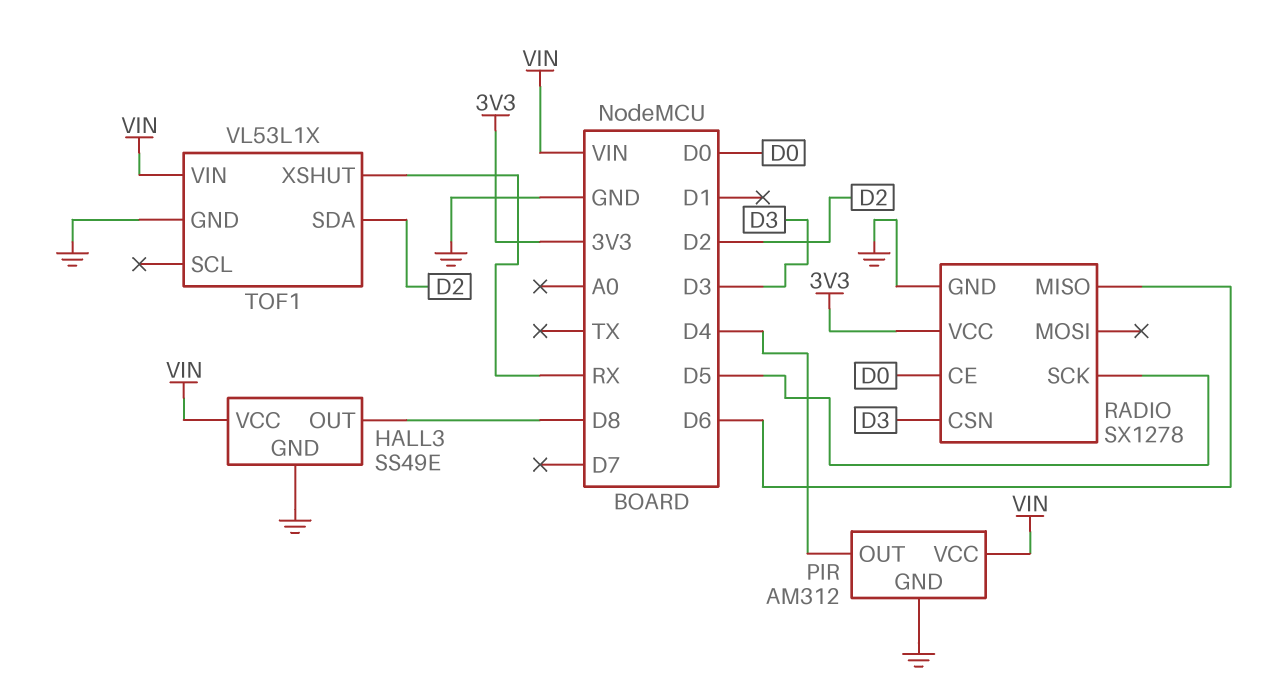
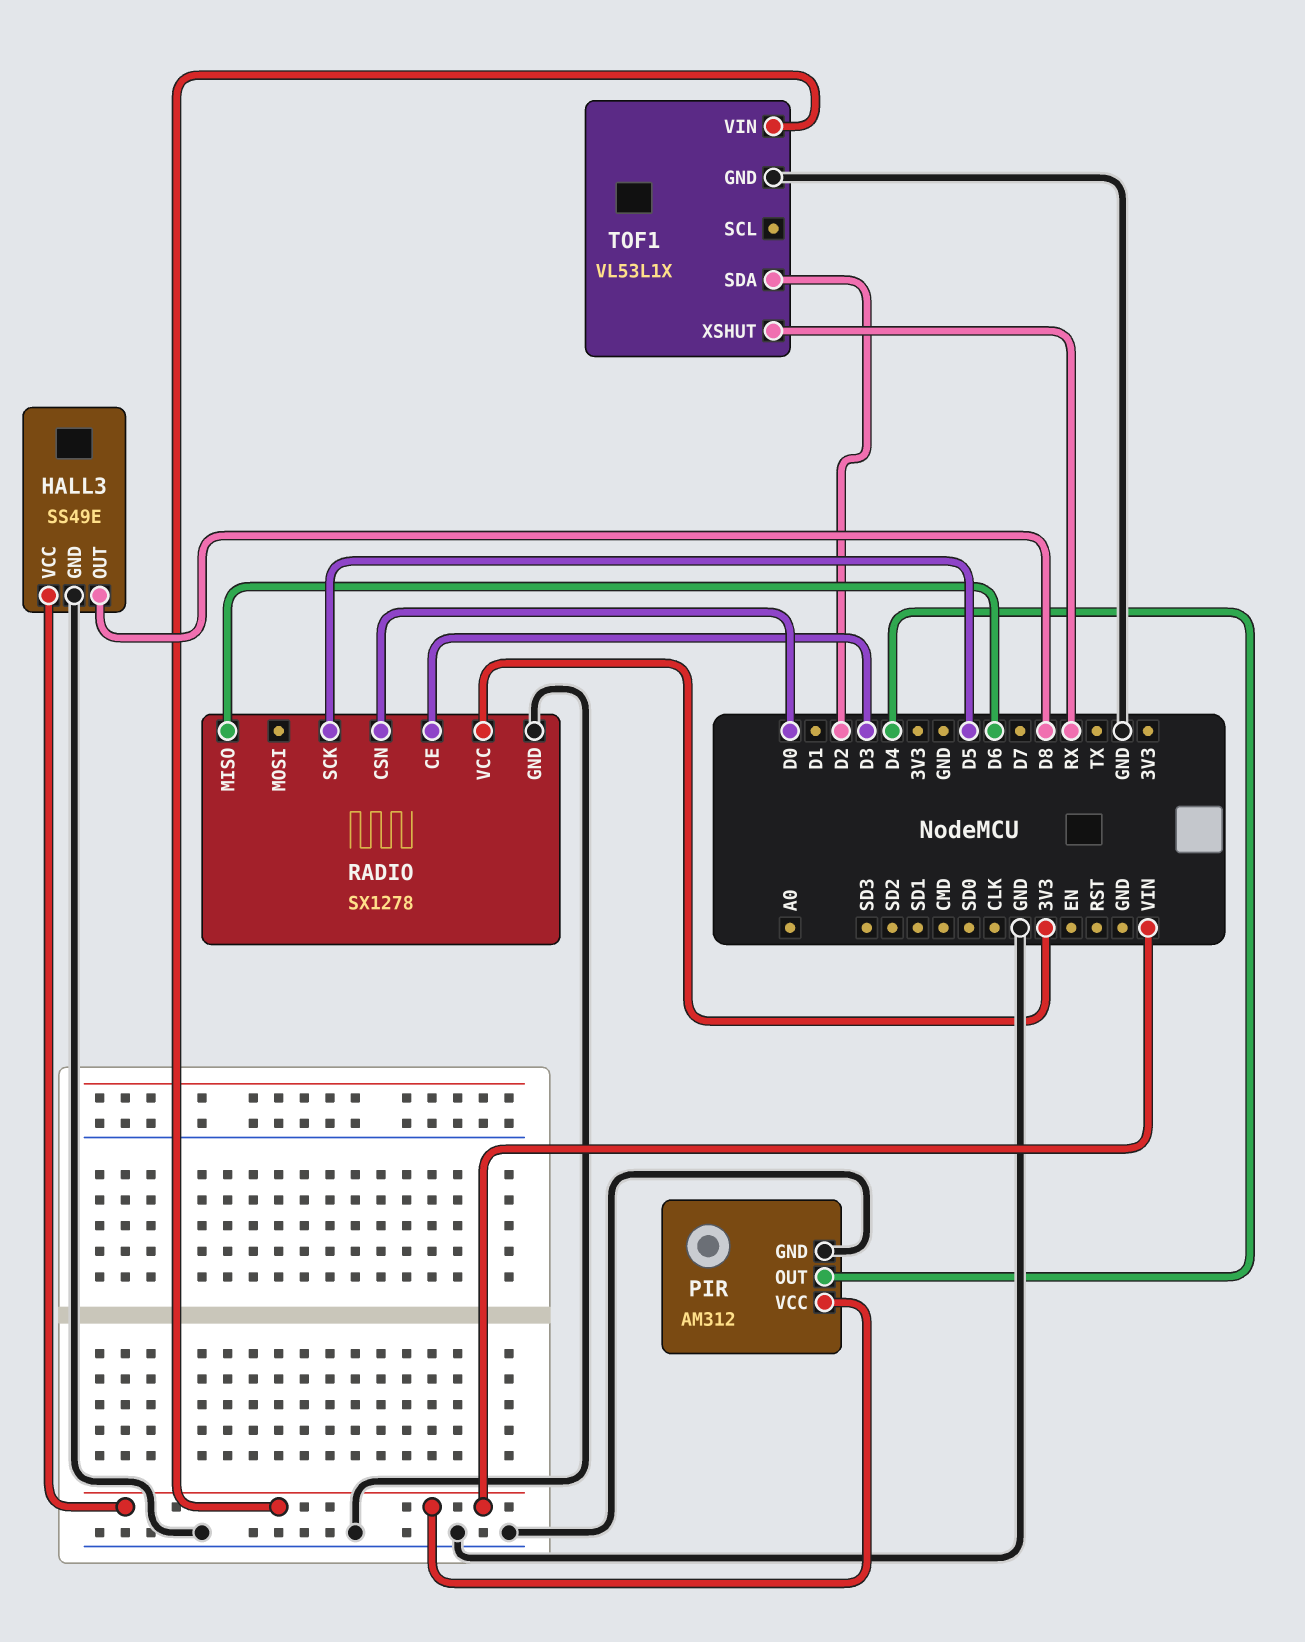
RADIO pin CE: D0 -> D3
RADIO pin CSN: D3 -> D0

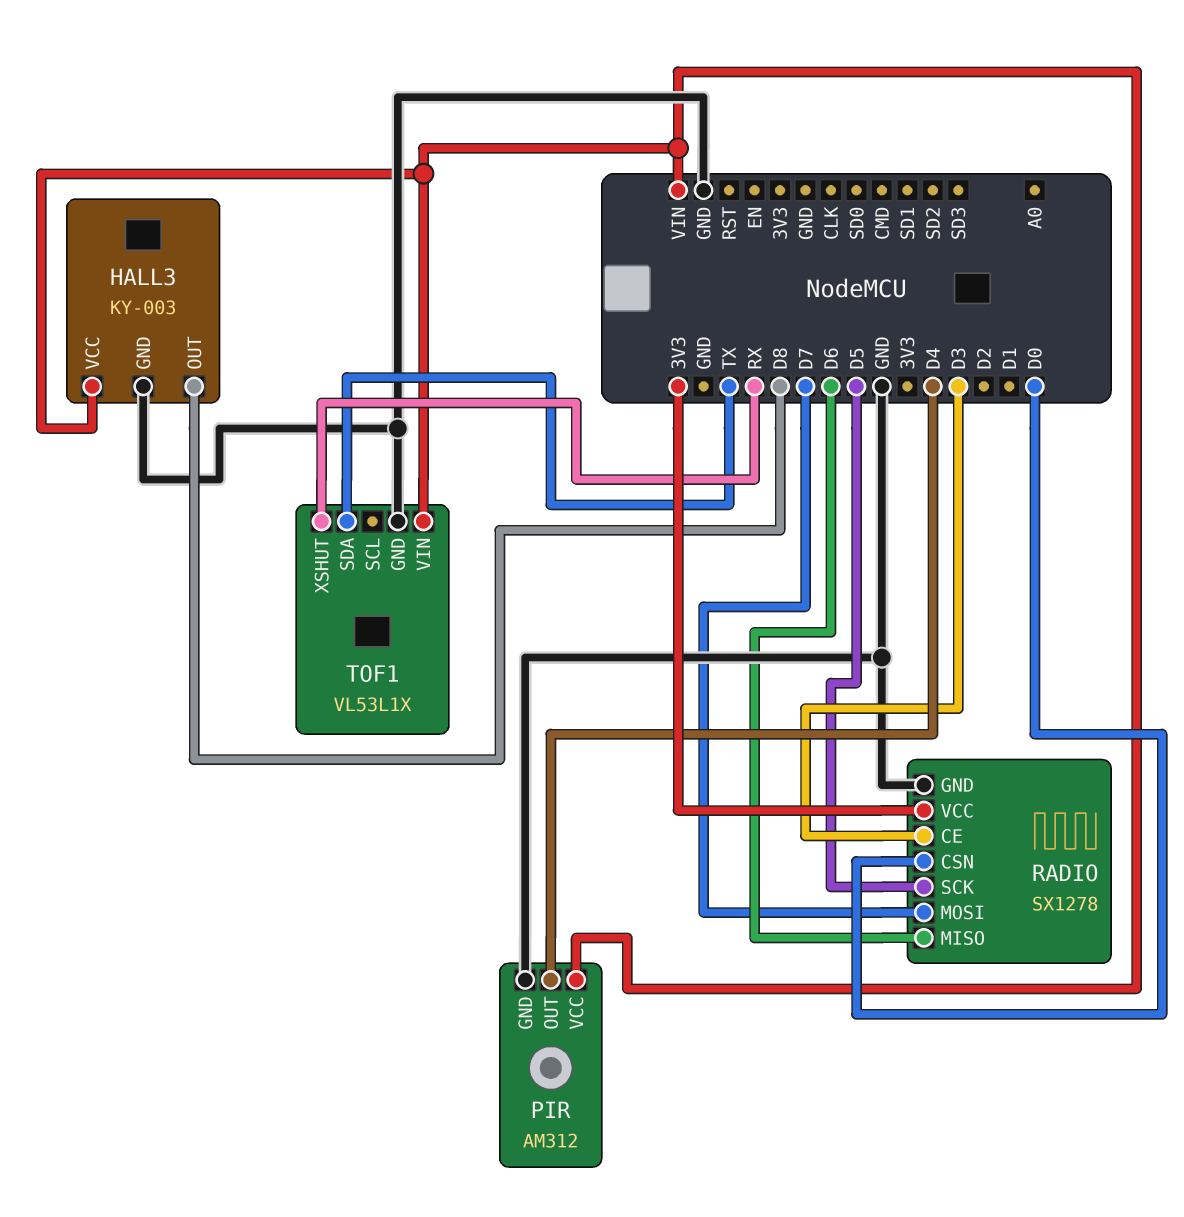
HALL3: SS49E -> KY-003
RADIO pin MOSI: none -> D7
TOF1 pin SDA: D2 -> TX

